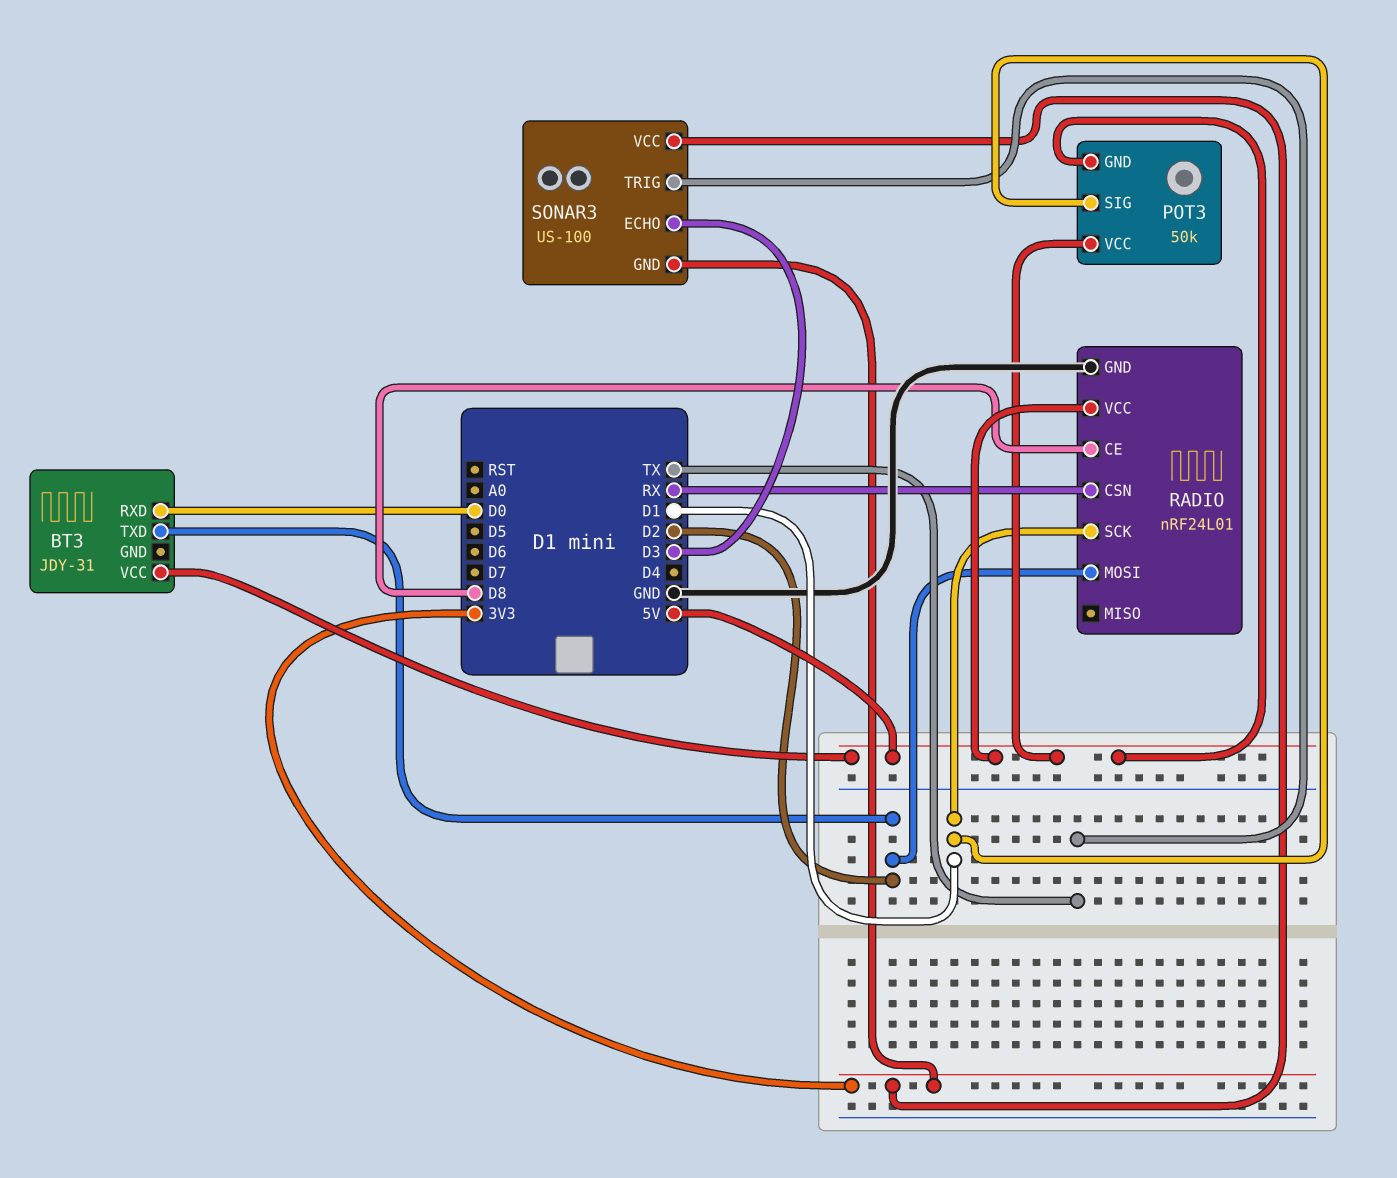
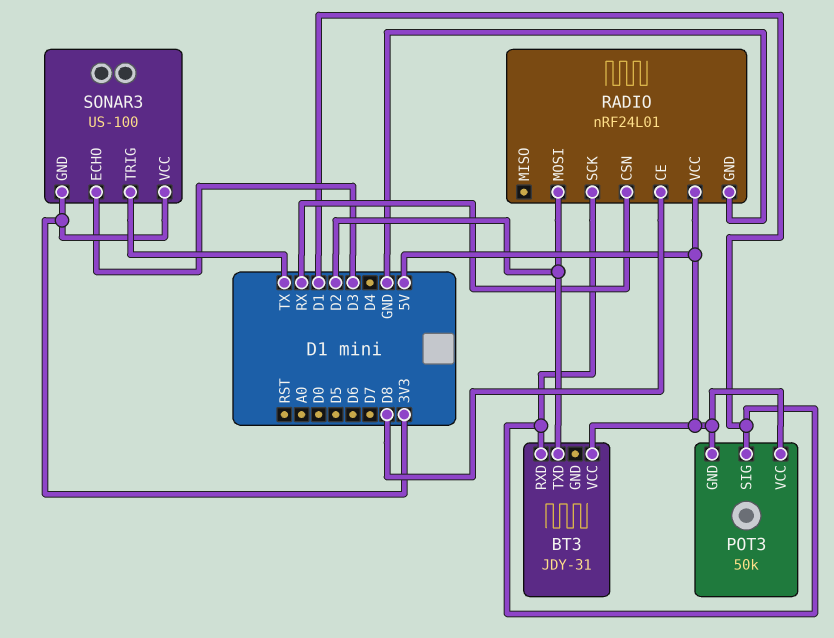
BT3 pin RXD: D0 -> D1

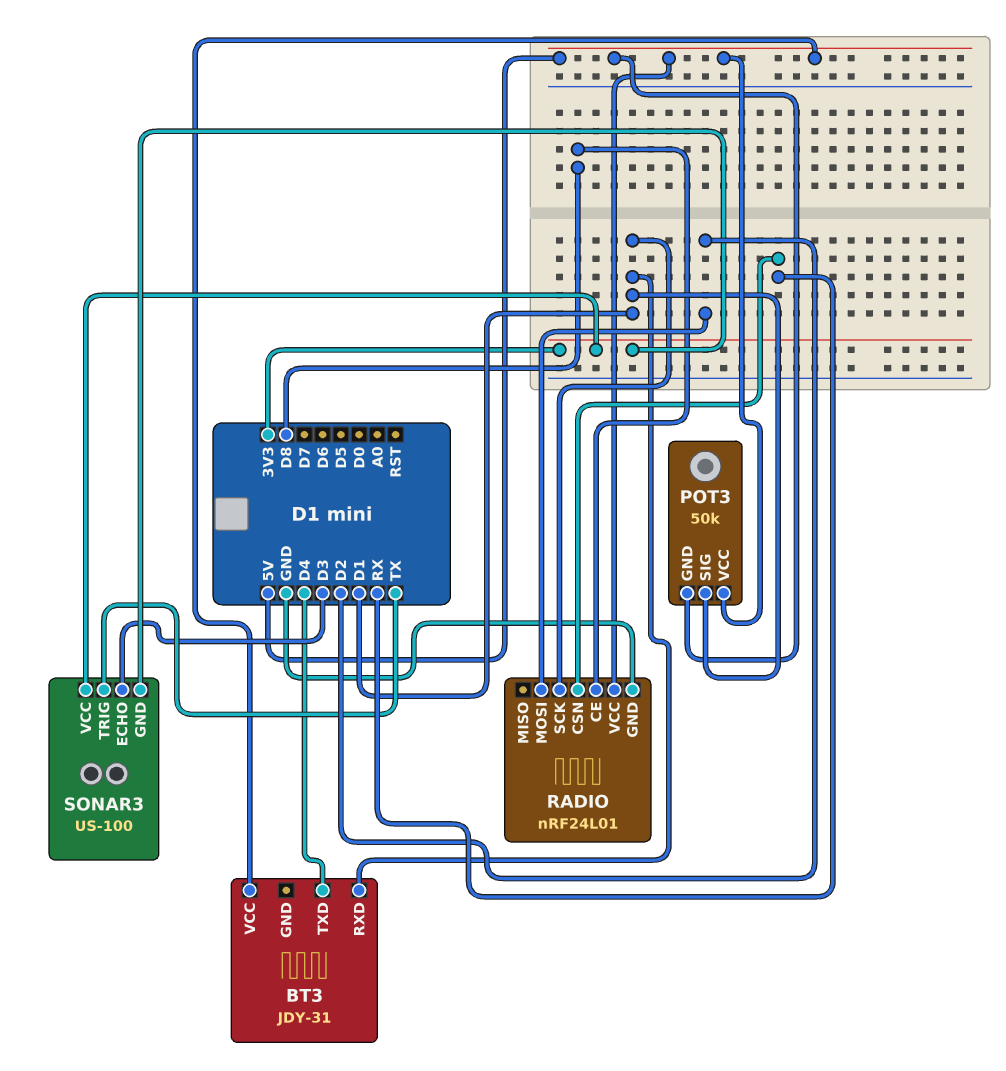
BT3 pin TXD: D2 -> D4

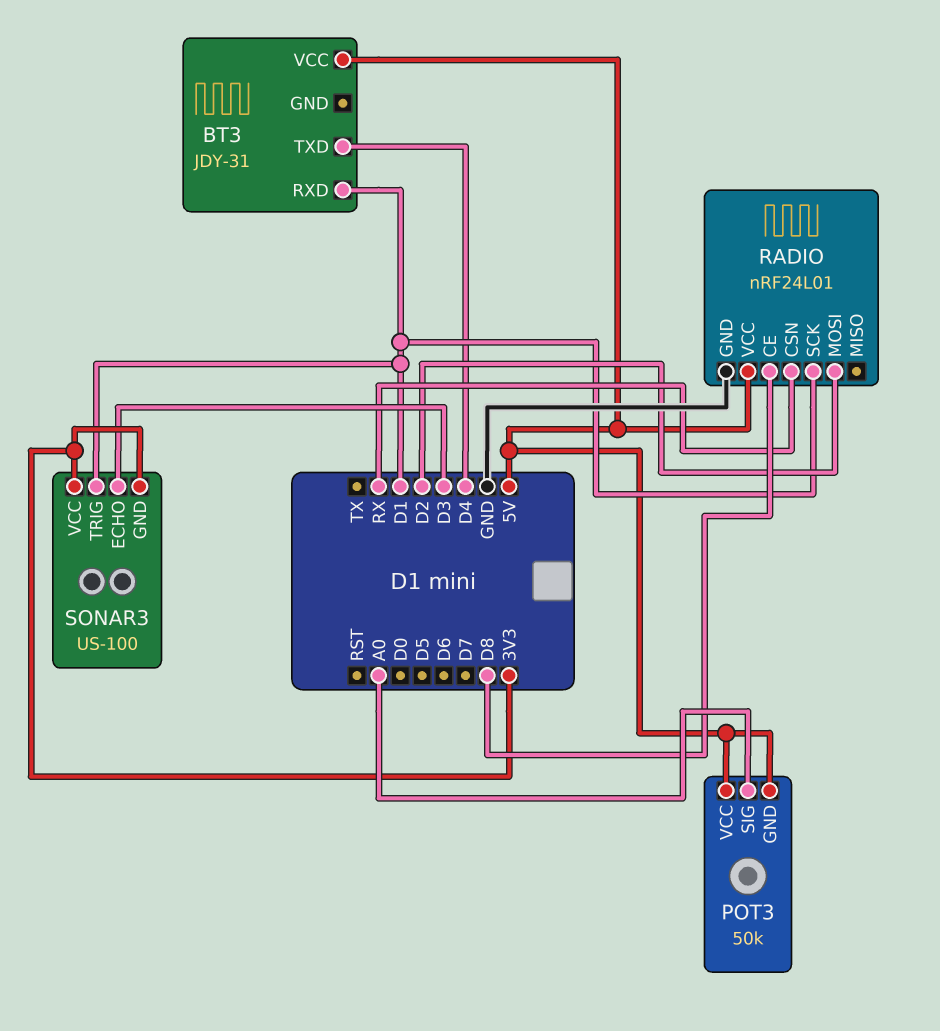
POT3 pin SIG: D1 -> A0
SONAR3 pin TRIG: TX -> D1

